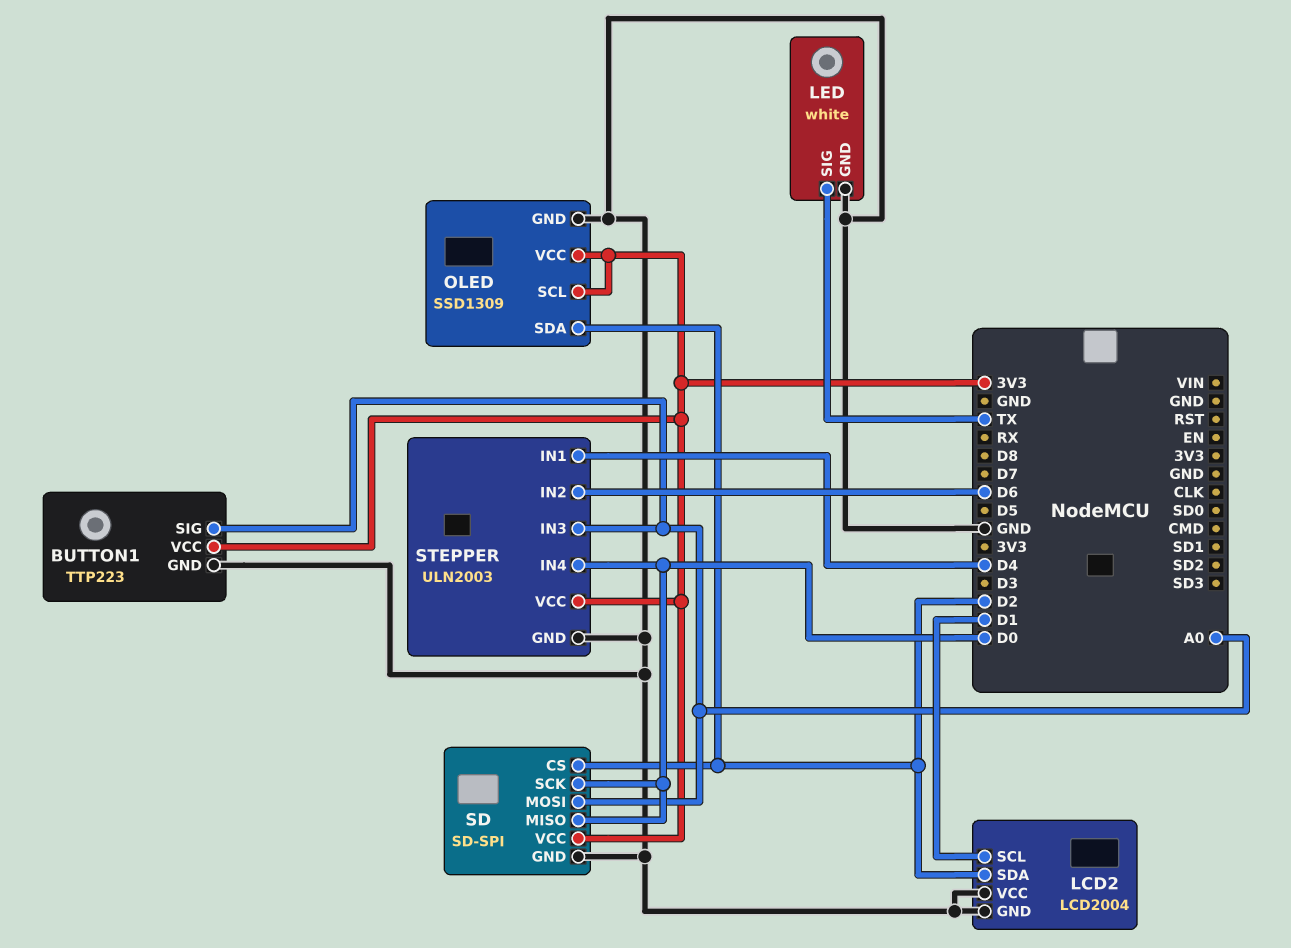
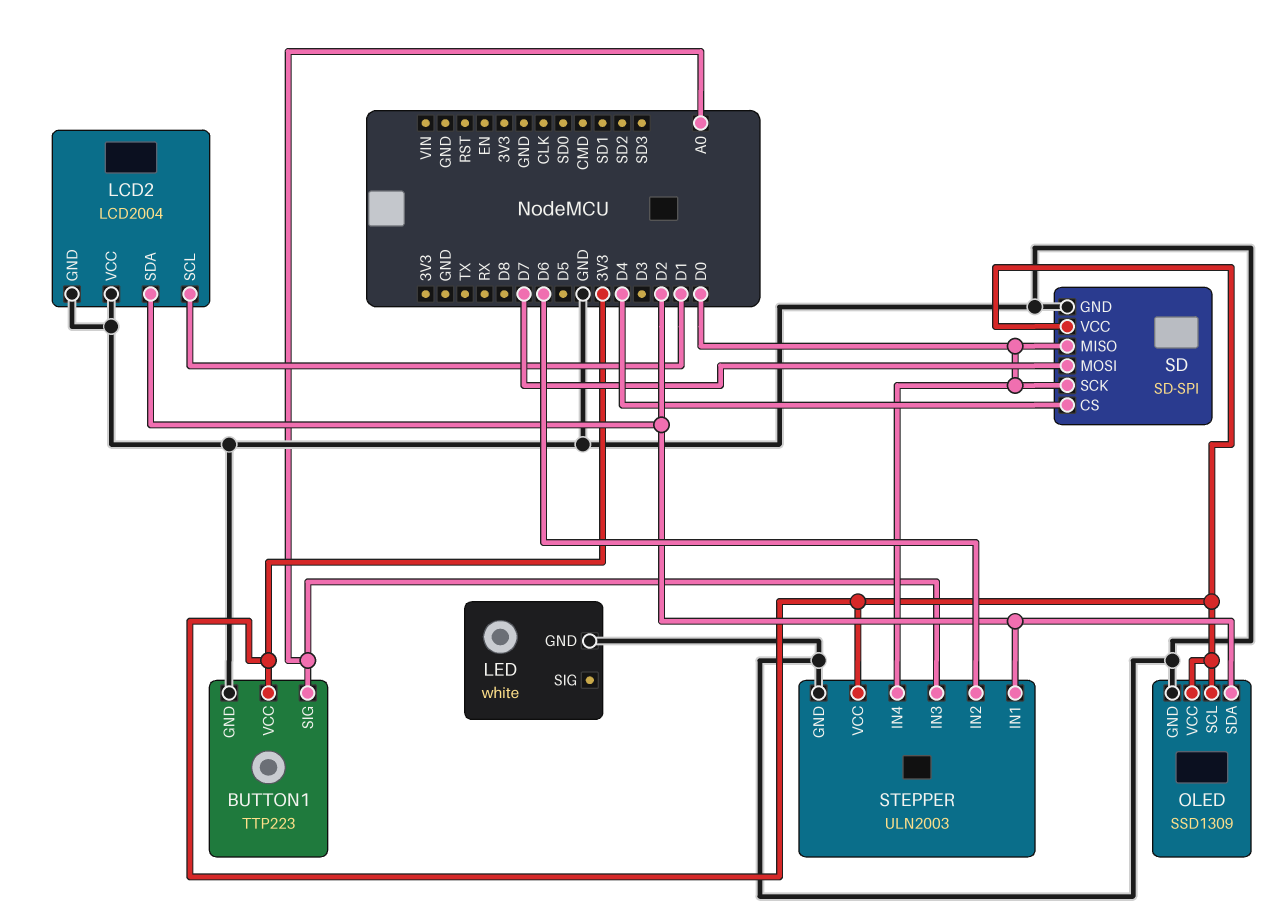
LED pin SIG: TX -> none
SD pin CS: D2 -> D4
SD pin MOSI: A0 -> D7
STEPPER pin IN1: D4 -> D2

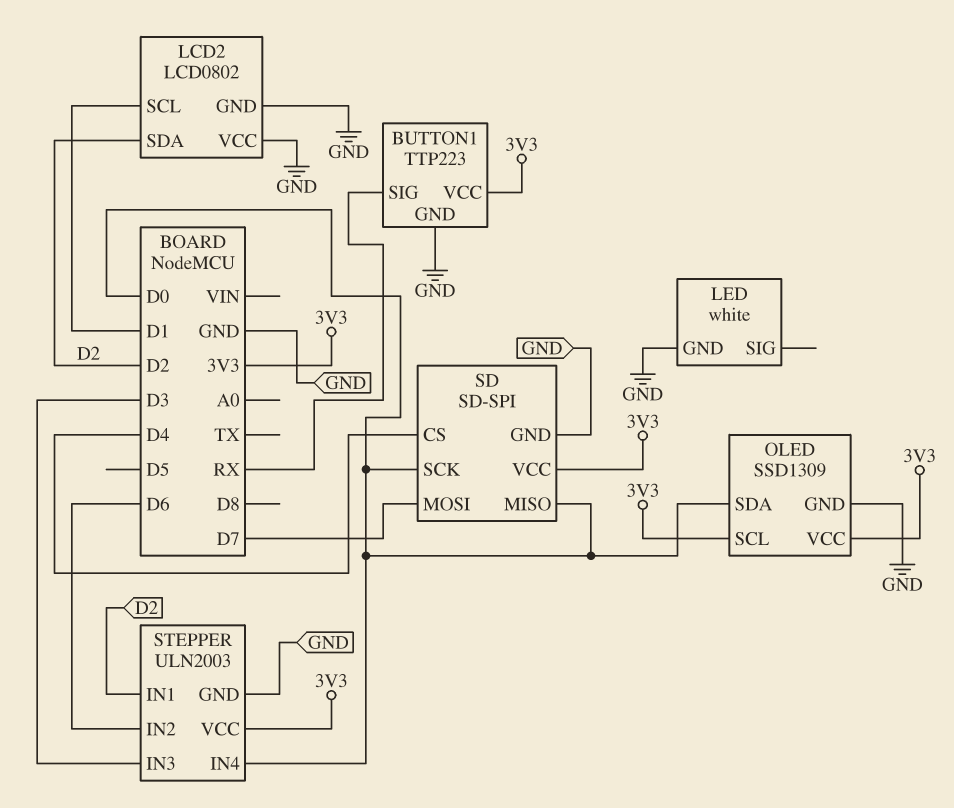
BUTTON1 pin SIG: A0 -> RX
LCD2: LCD2004 -> LCD0802
OLED pin SDA: D2 -> D0
STEPPER pin IN3: A0 -> D3

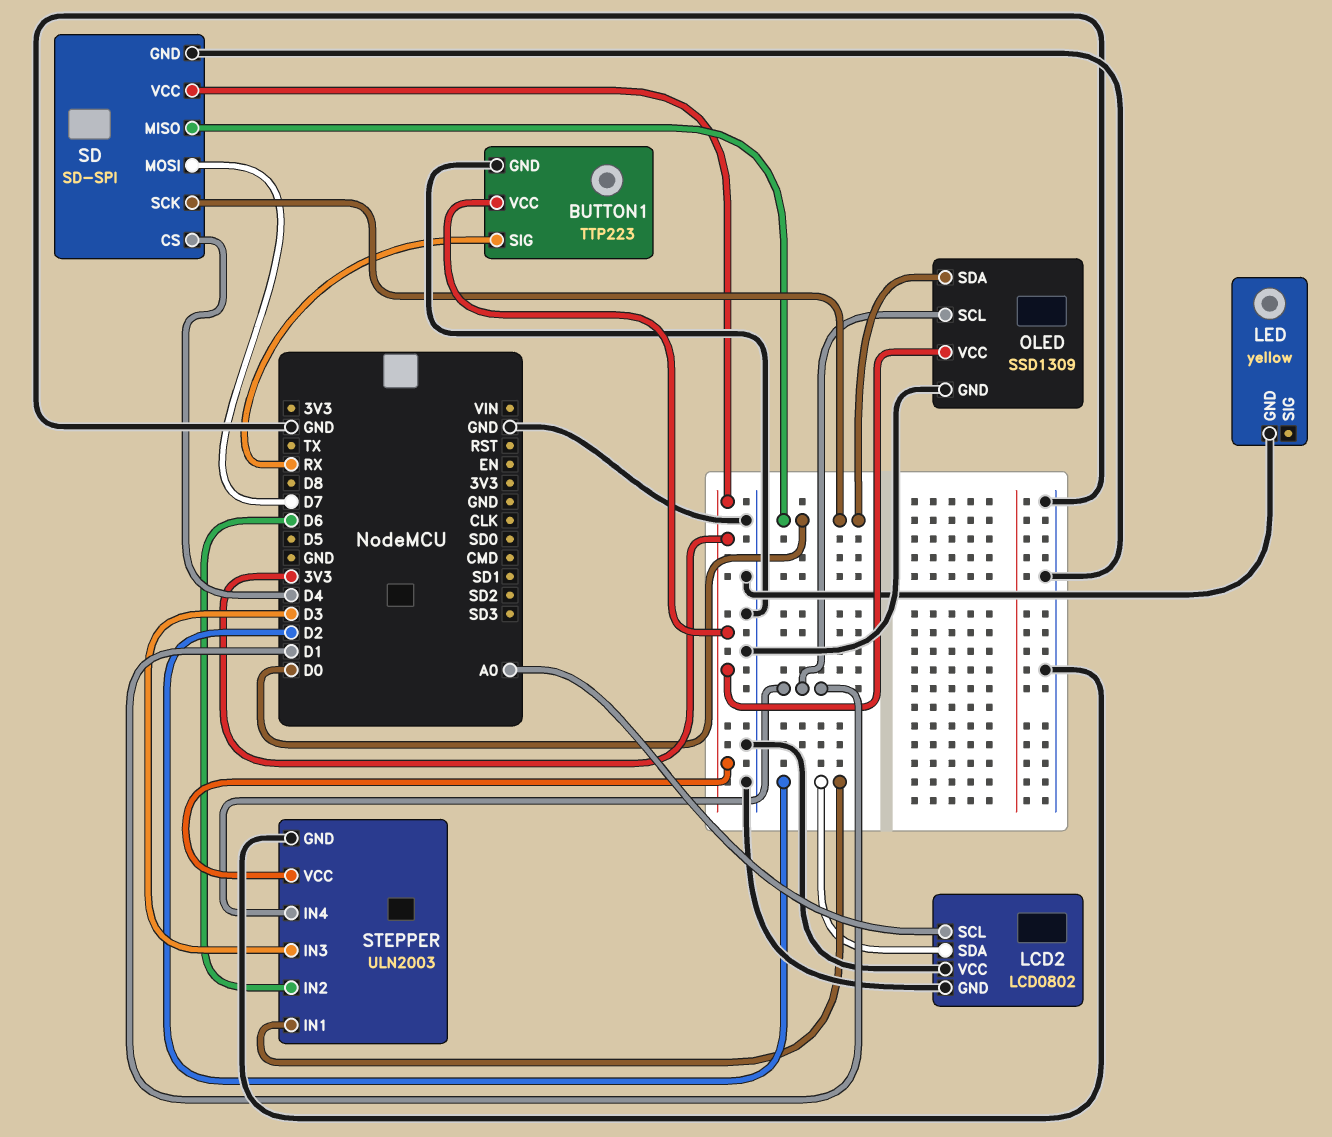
LCD2 pin SCL: D1 -> A0
LED: white -> yellow
OLED pin SCL: 3V3 -> D1
STEPPER pin IN4: D0 -> D1

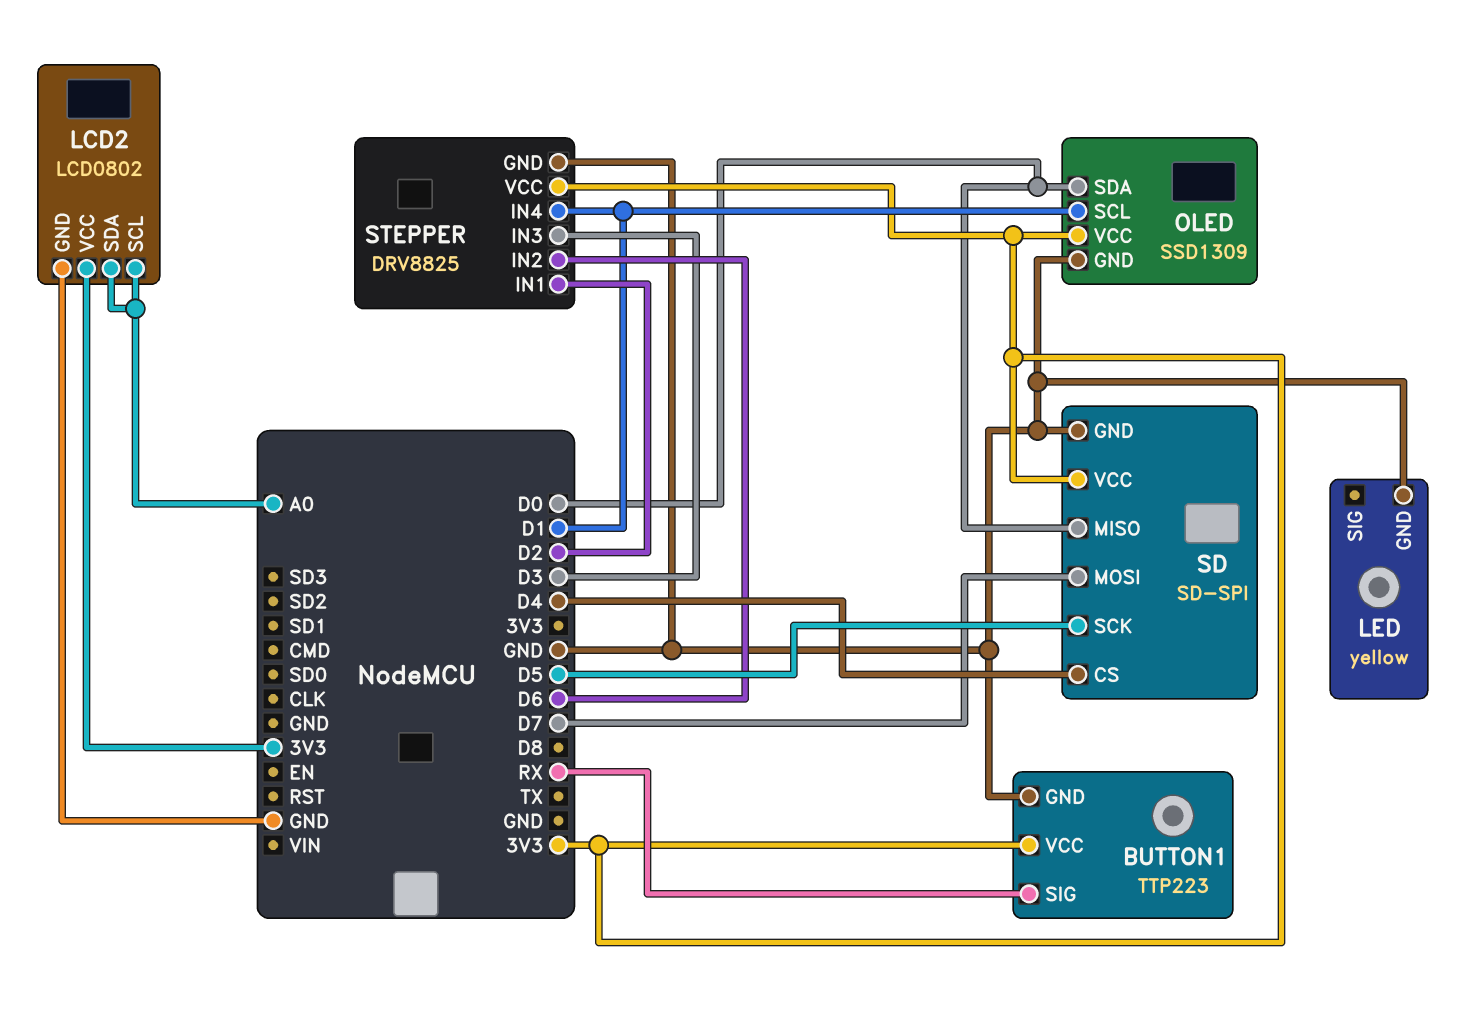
LCD2 pin SDA: D2 -> A0
LCD2 pin VCC: GND -> 3V3
SD pin SCK: D0 -> D5
STEPPER: ULN2003 -> DRV8825

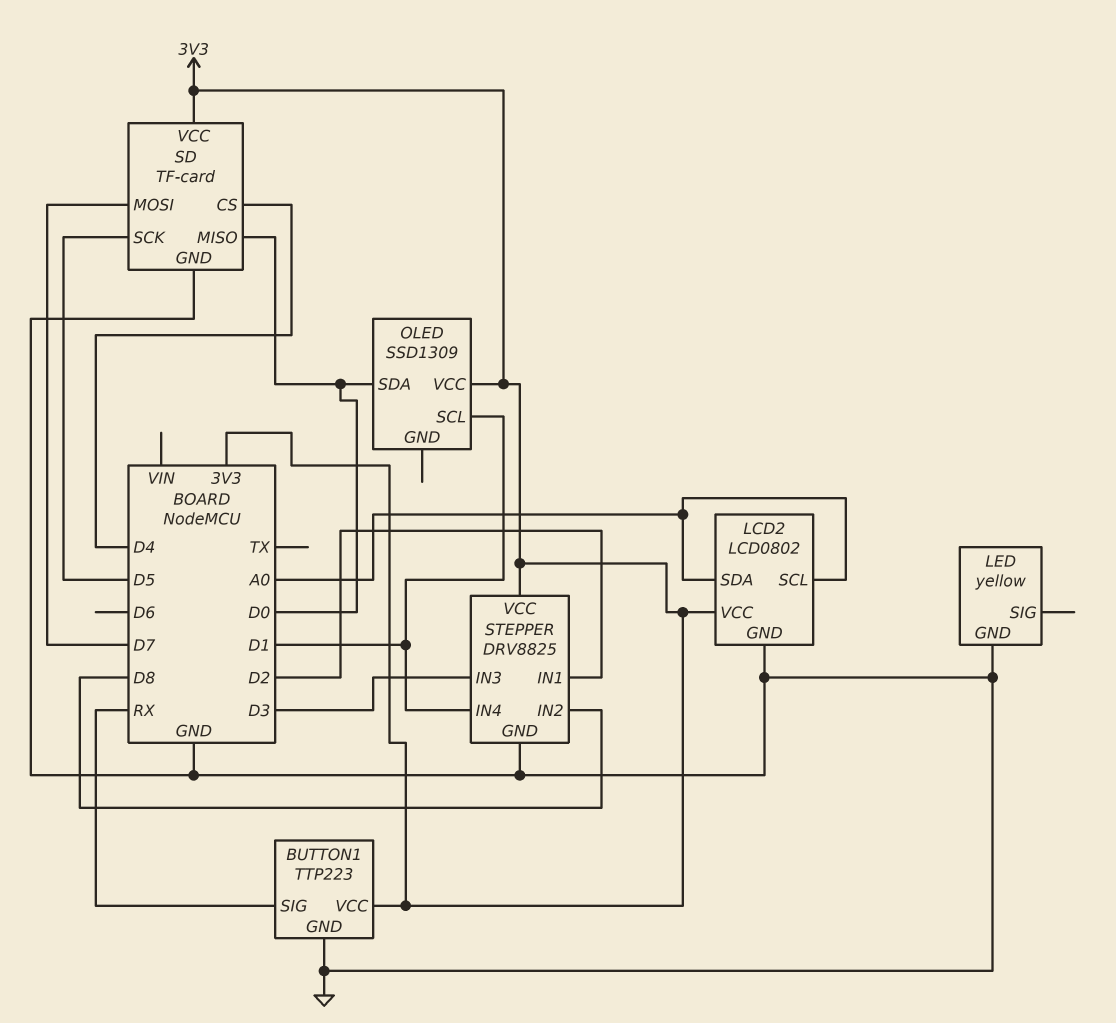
OLED pin GND: GND -> none
SD: SD-SPI -> TF-card
STEPPER pin IN2: D6 -> D8

